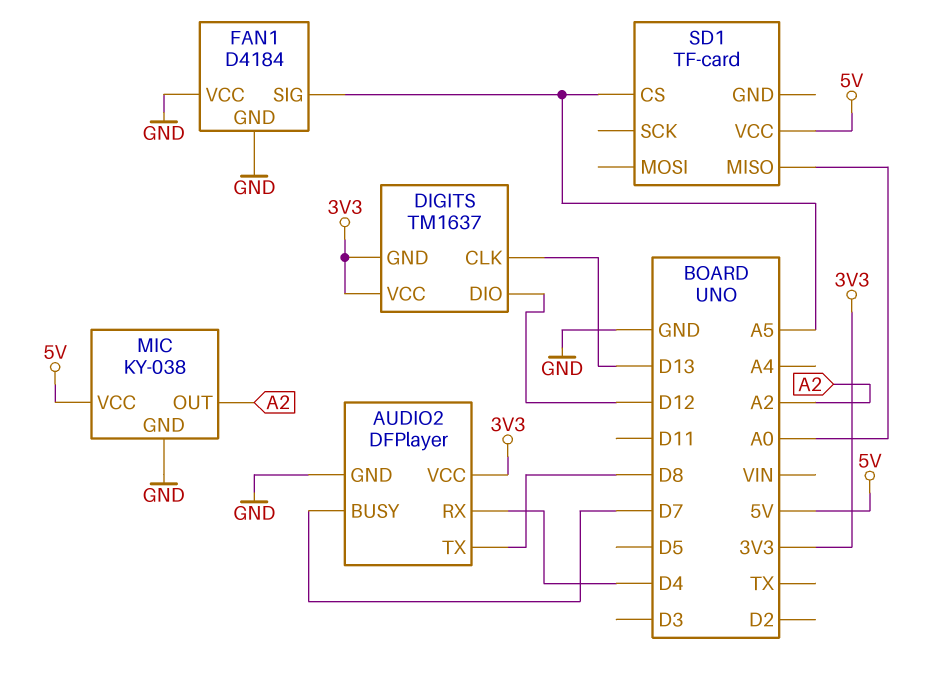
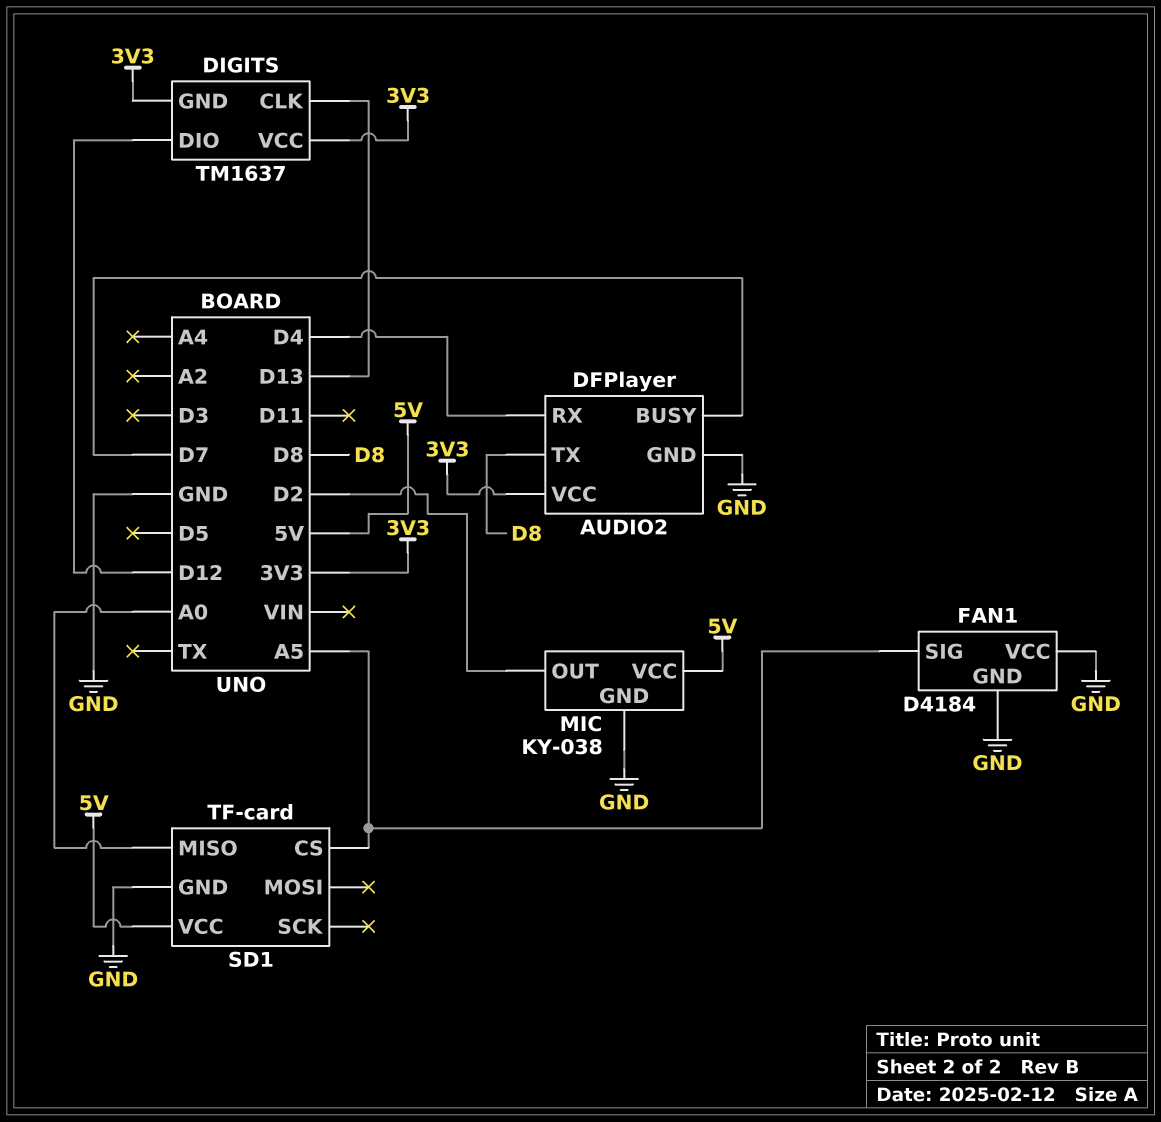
MIC pin OUT: A2 -> D2
SD1 pin GND: none -> GND

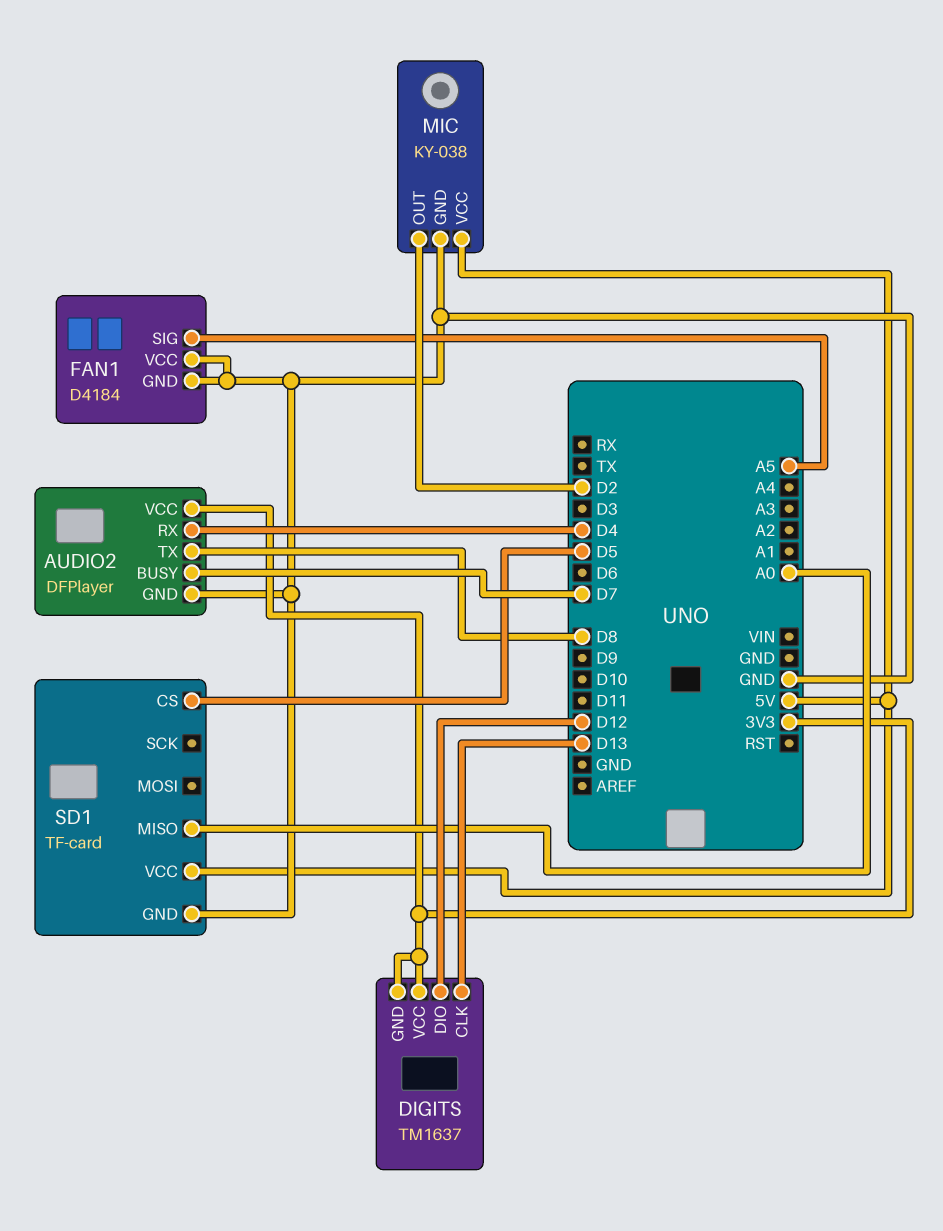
SD1 pin CS: A5 -> D5

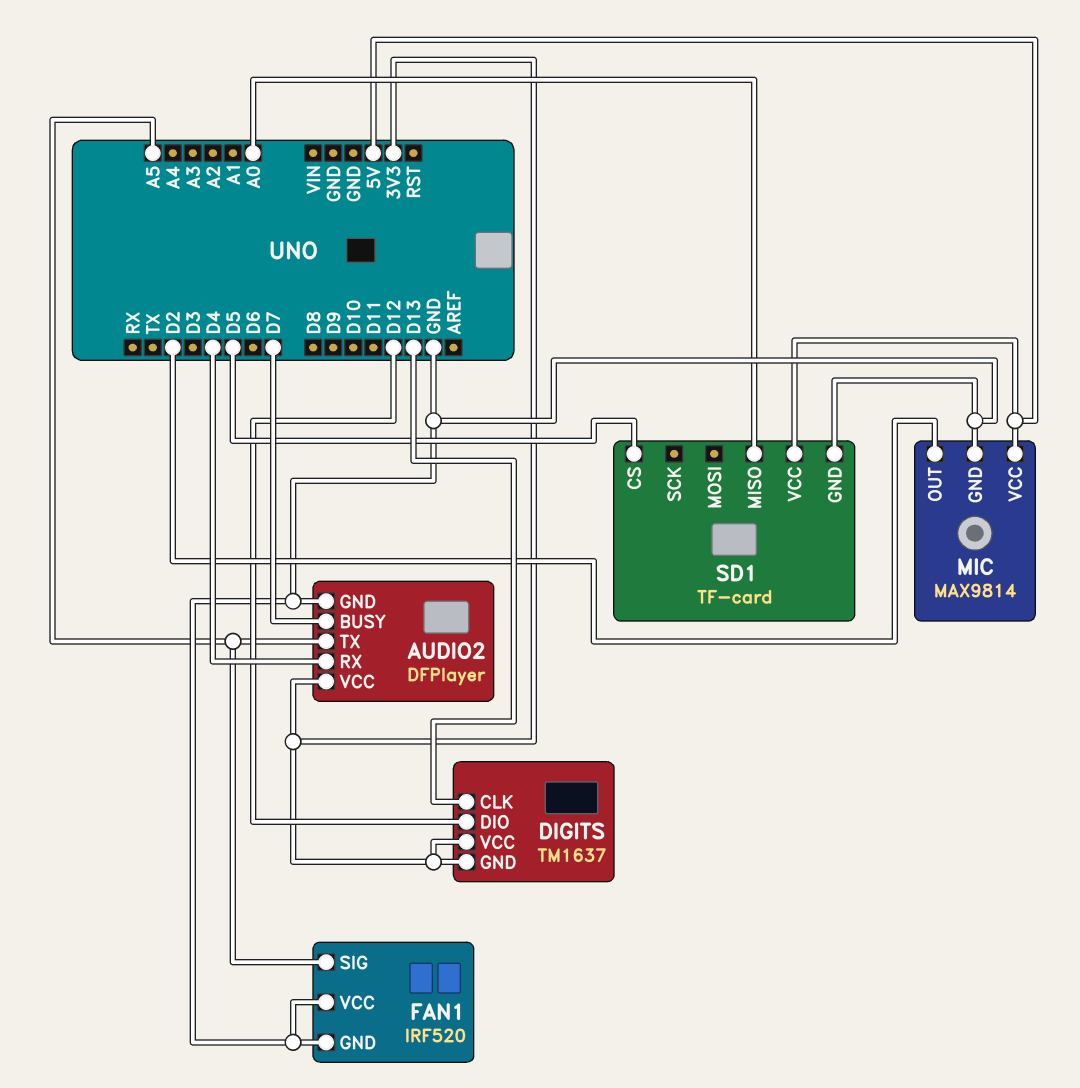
AUDIO2 pin TX: D8 -> A5
FAN1: D4184 -> IRF520
MIC: KY-038 -> MAX9814

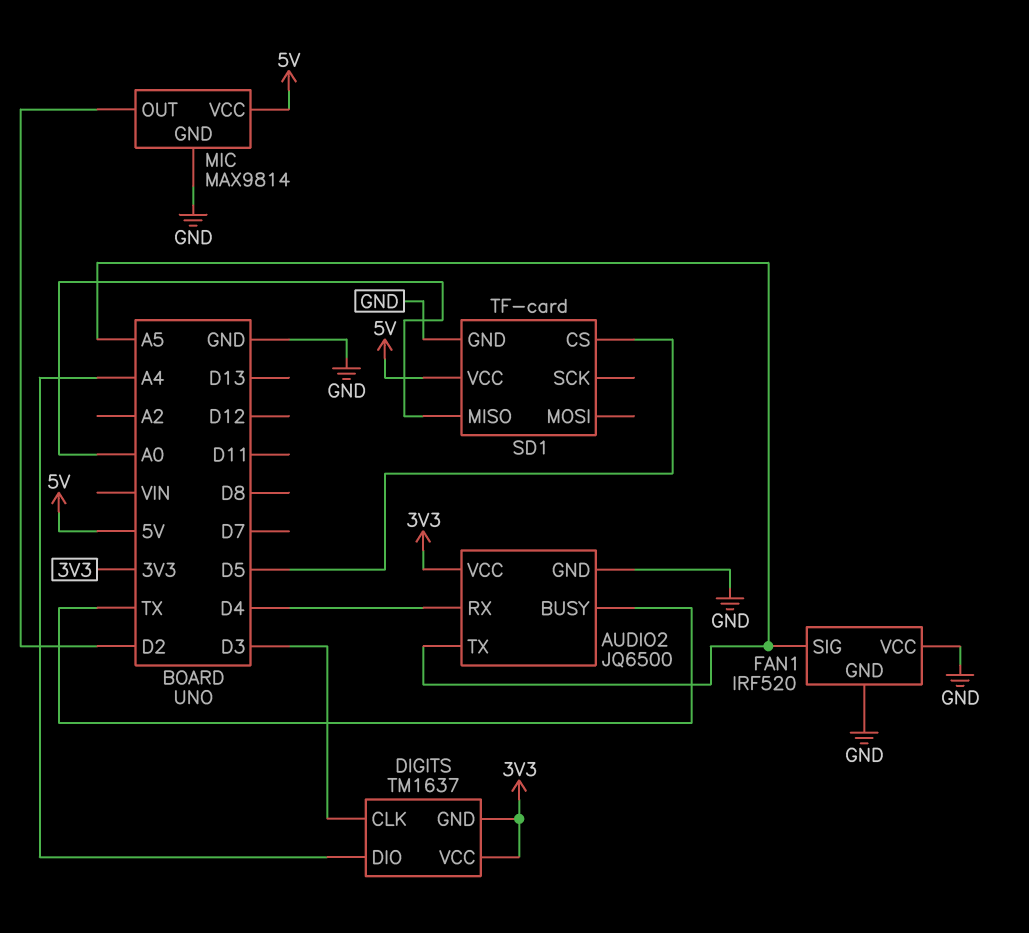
AUDIO2: DFPlayer -> JQ6500
AUDIO2 pin BUSY: D7 -> TX
DIGITS pin CLK: D13 -> D3
DIGITS pin DIO: D12 -> A4

